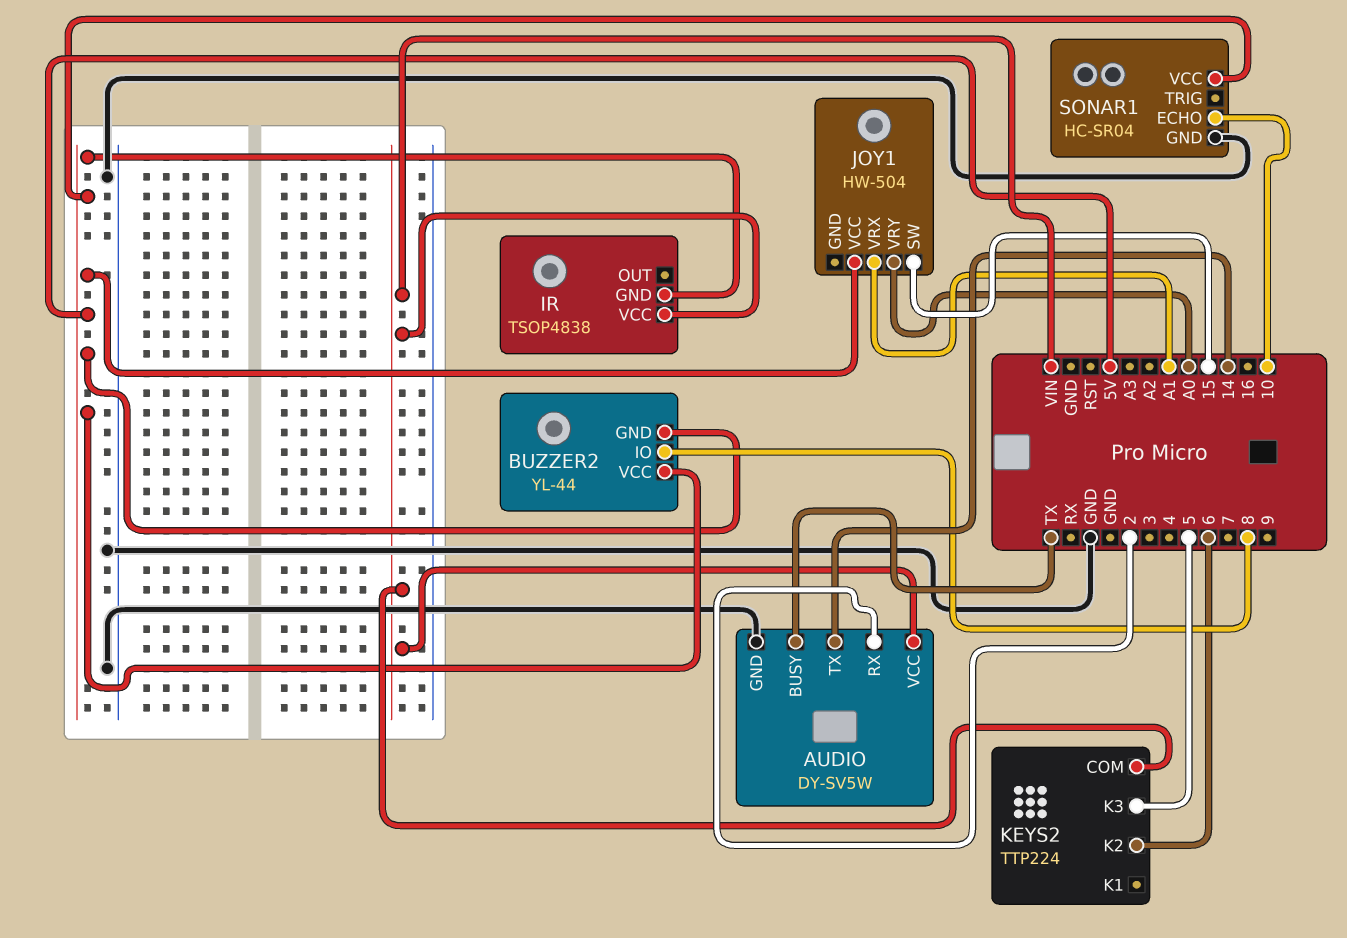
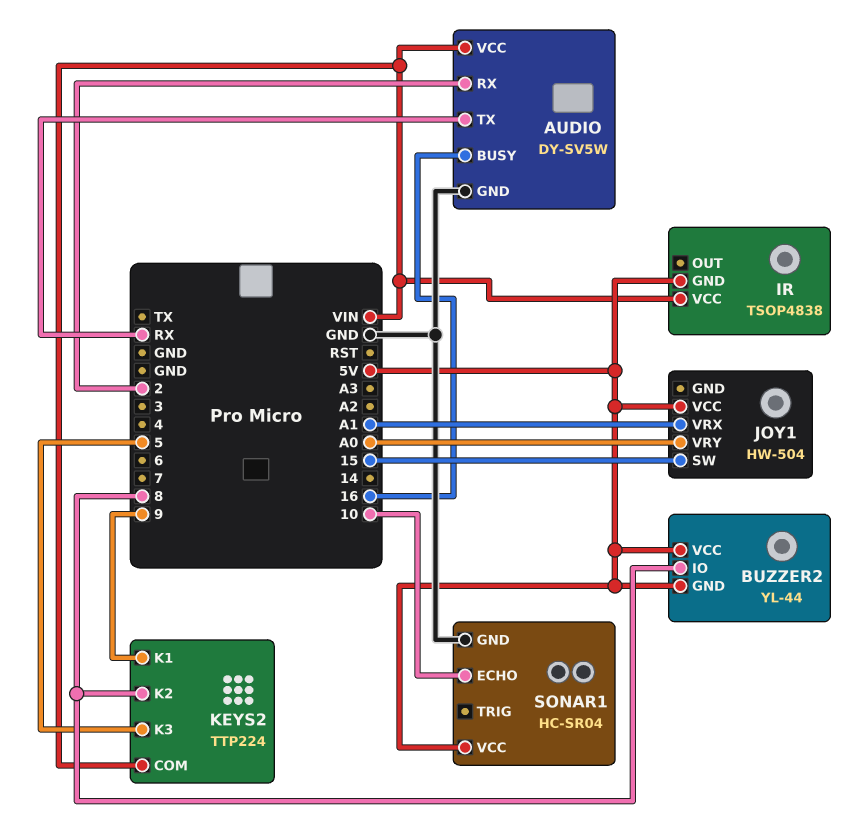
AUDIO pin BUSY: TX -> 16
AUDIO pin TX: 14 -> RX
KEYS2 pin K1: none -> 9
KEYS2 pin K2: 6 -> 8

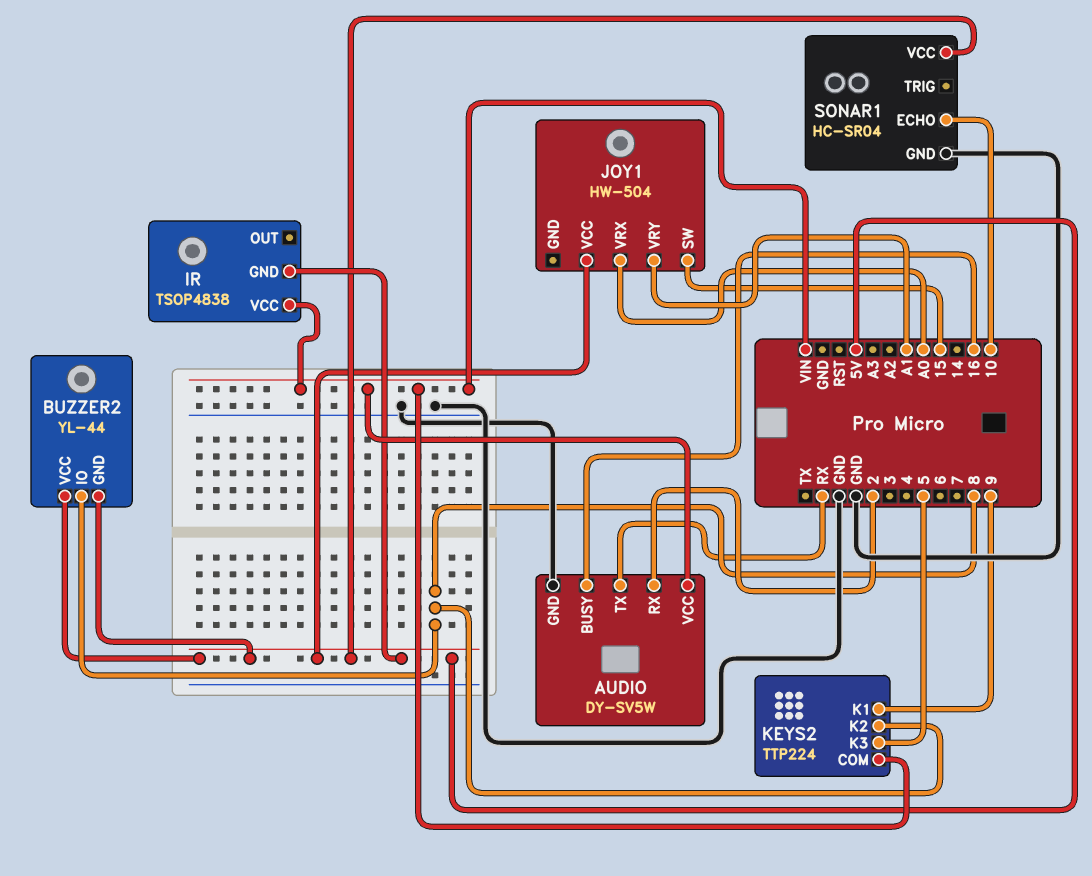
JOY1 pin VRX: A1 -> A0
JOY1 pin VRY: A0 -> A1

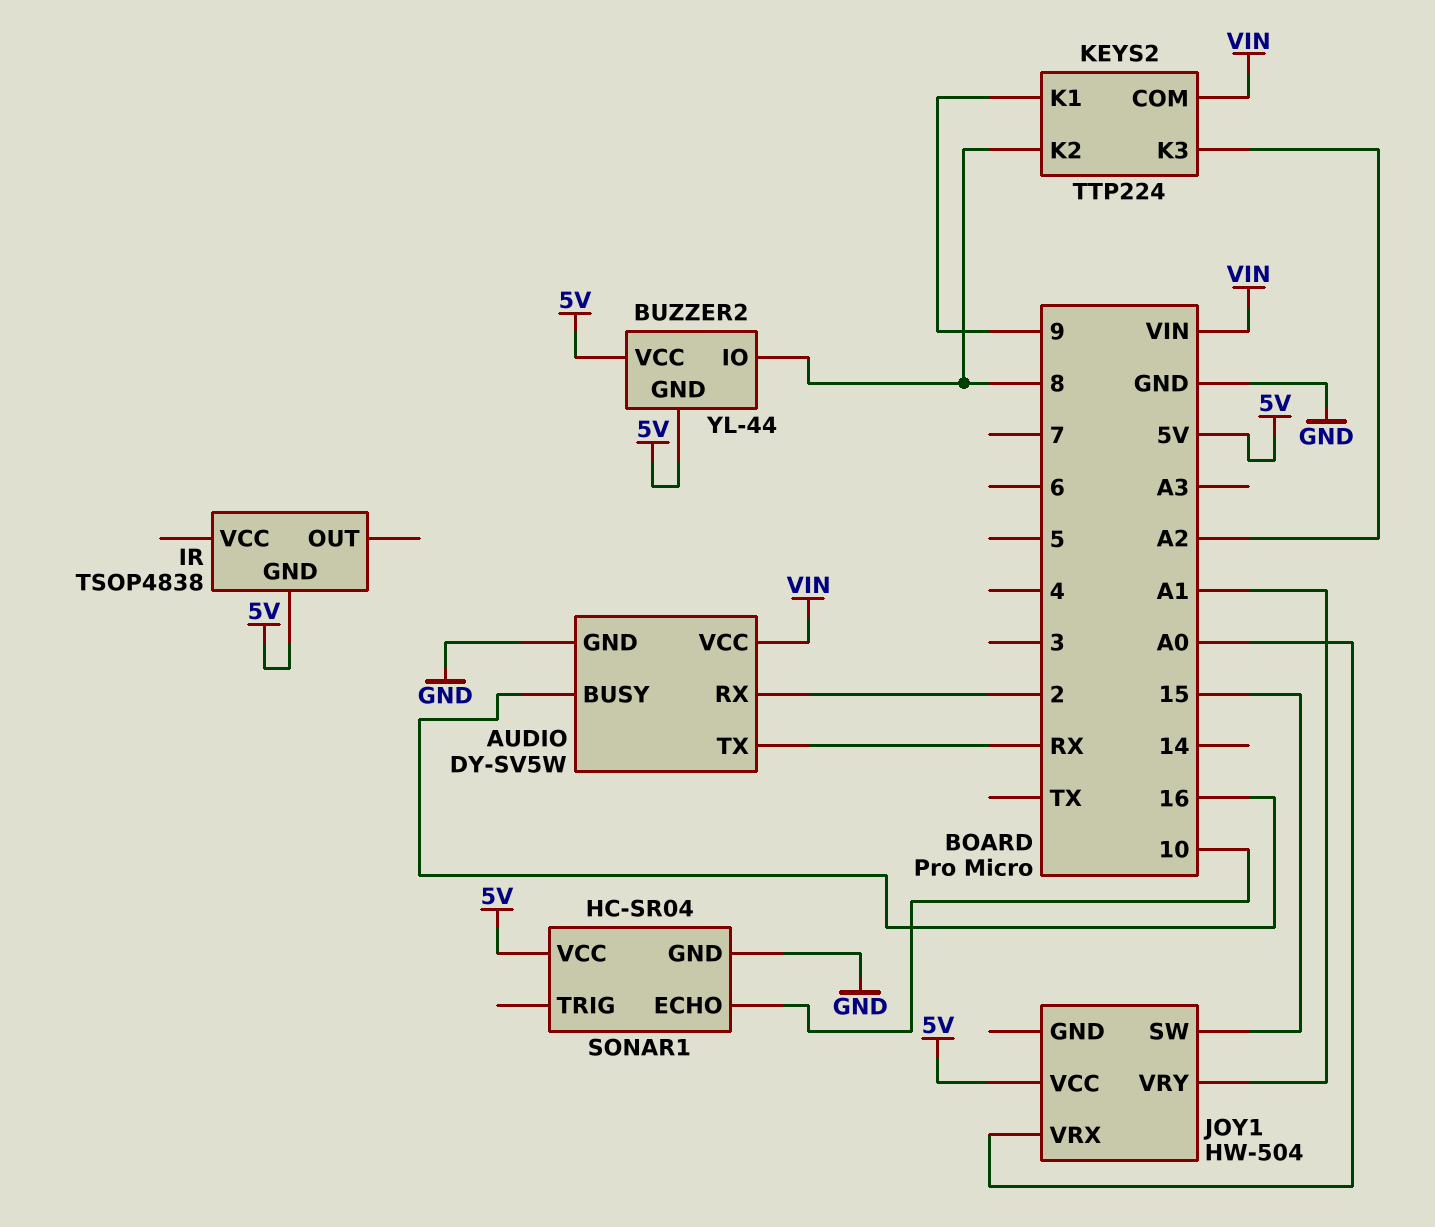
IR pin VCC: VIN -> none
KEYS2 pin K3: 5 -> A2

